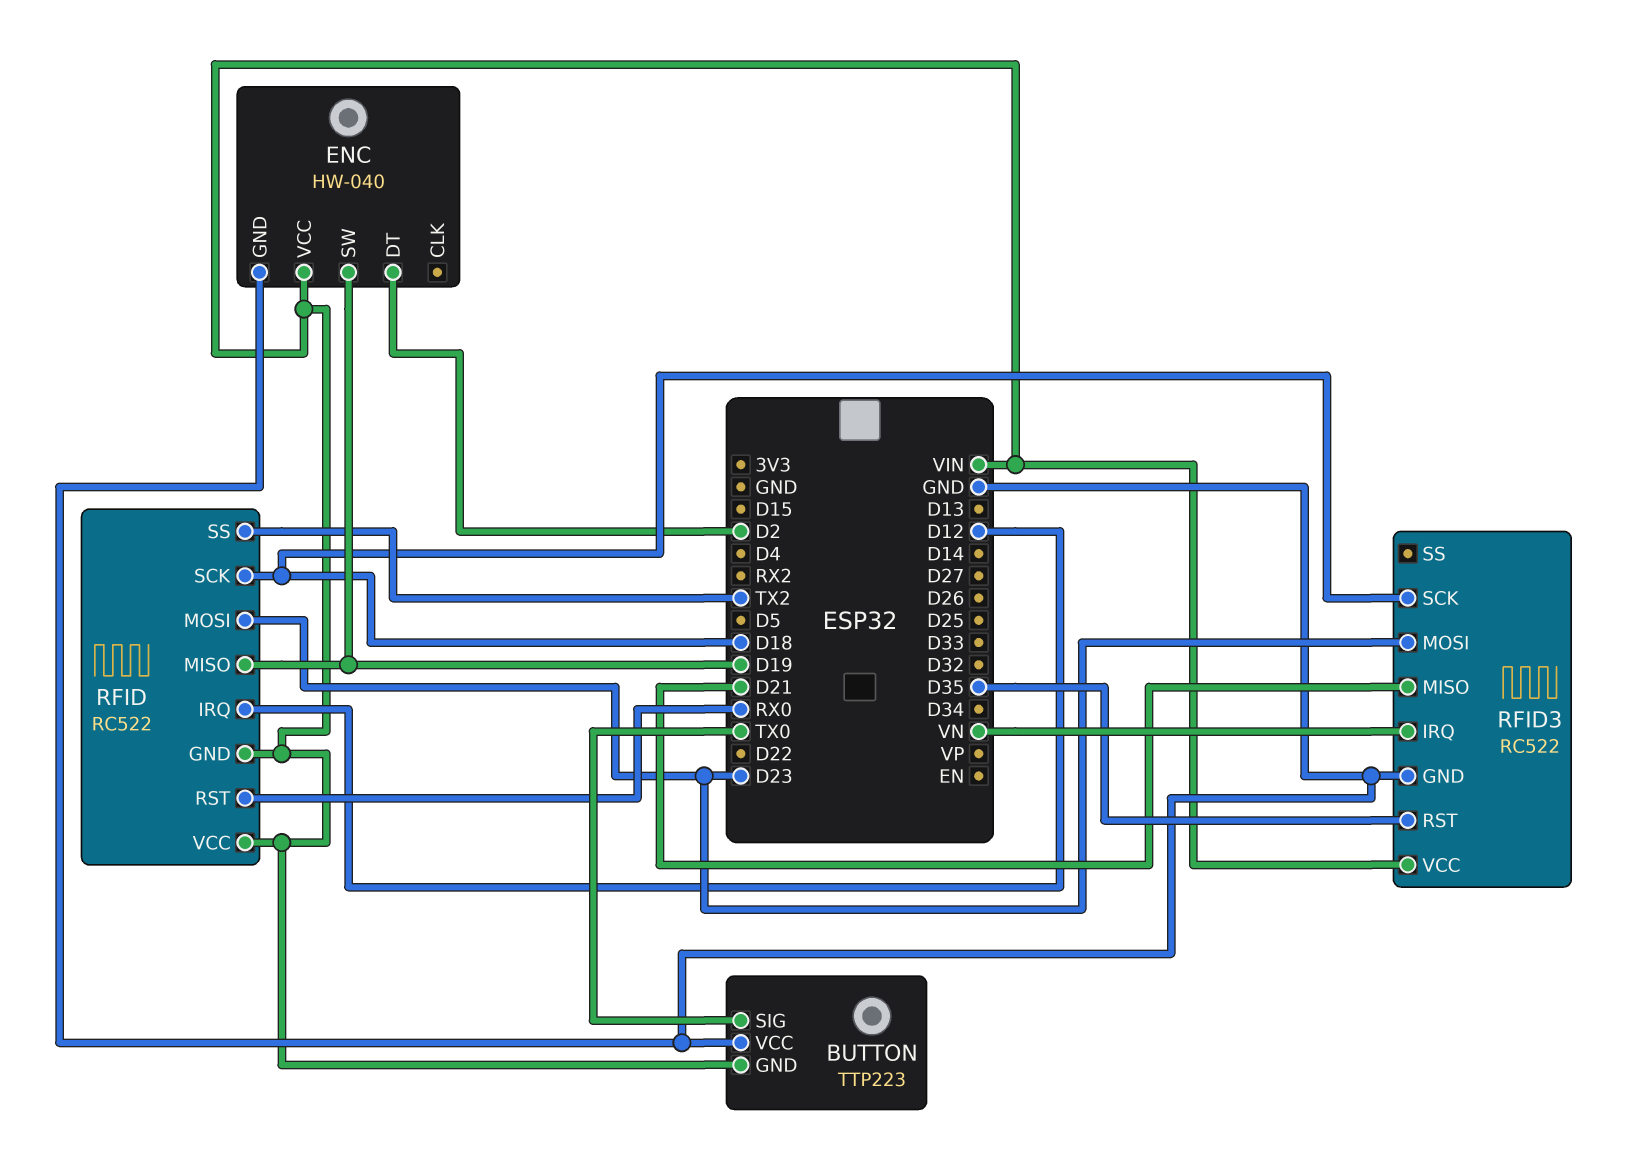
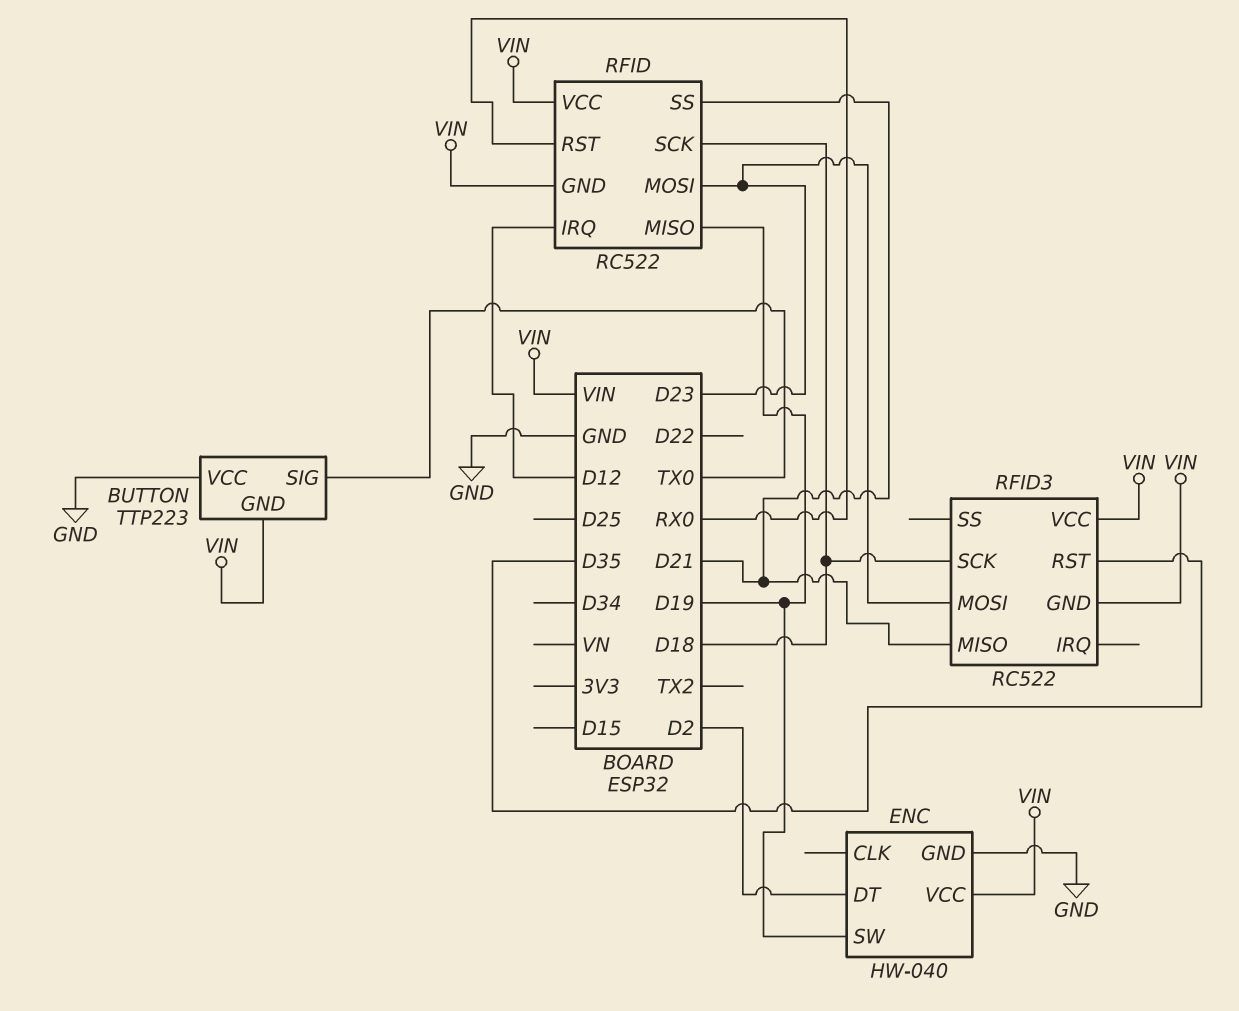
RFID pin SS: TX2 -> D21
RFID3 pin GND: GND -> VIN
RFID3 pin IRQ: VN -> none

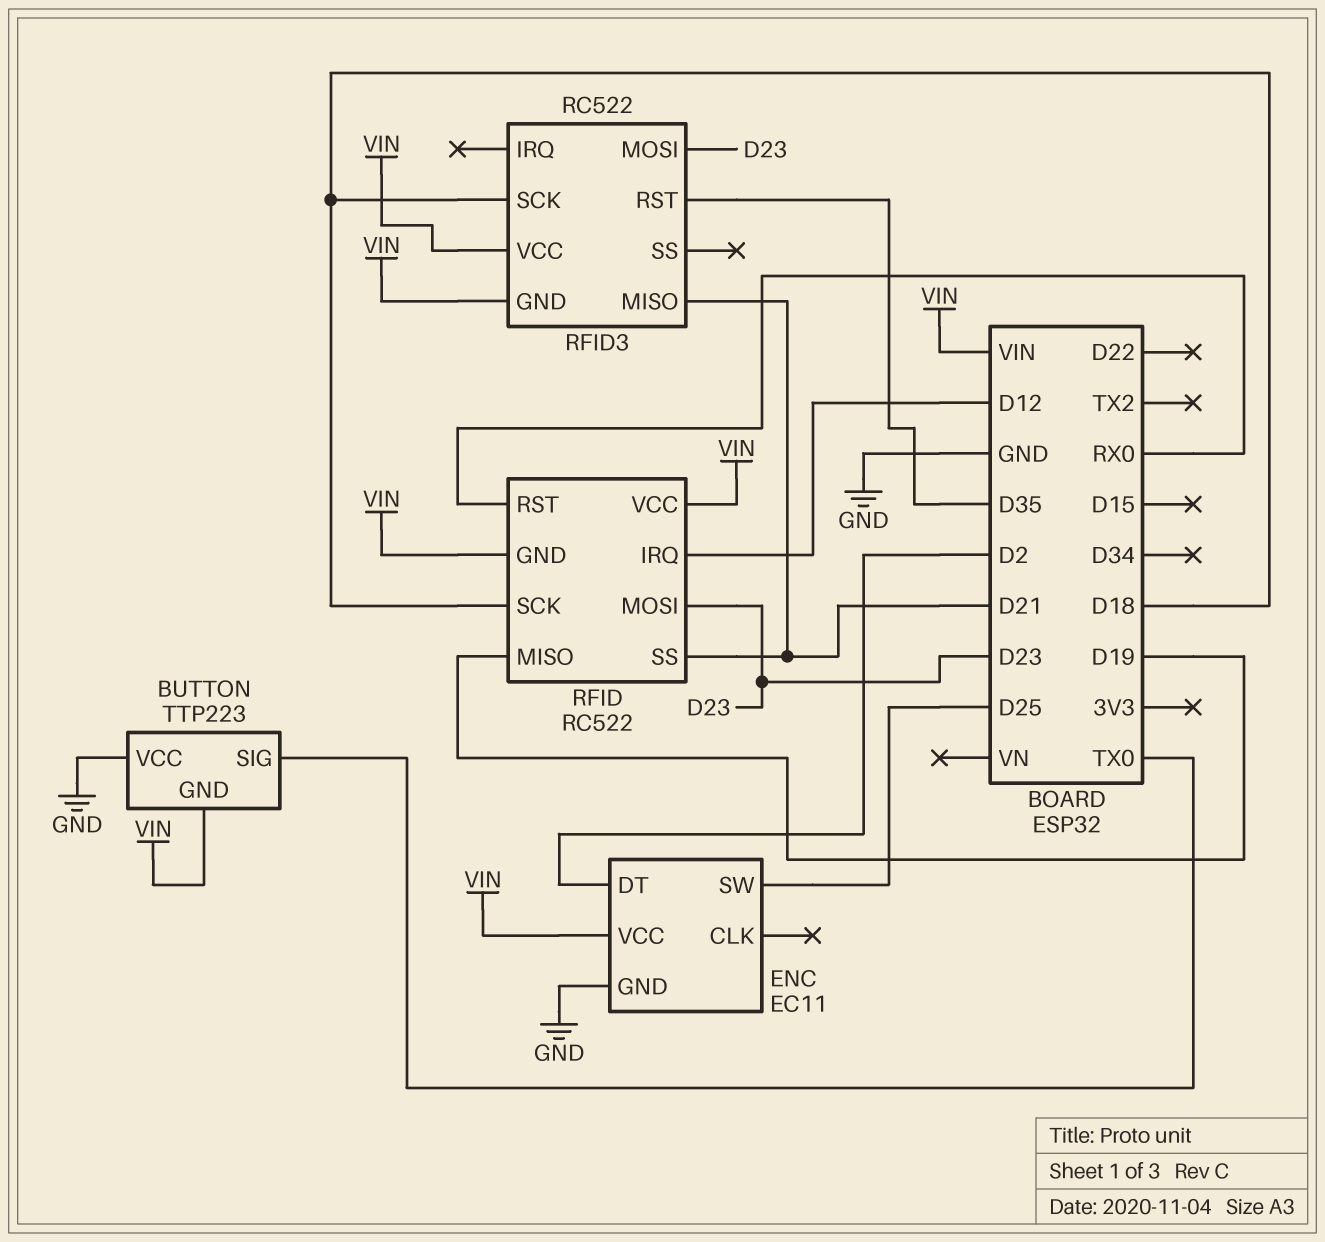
ENC: HW-040 -> EC11
ENC pin SW: D19 -> D25

